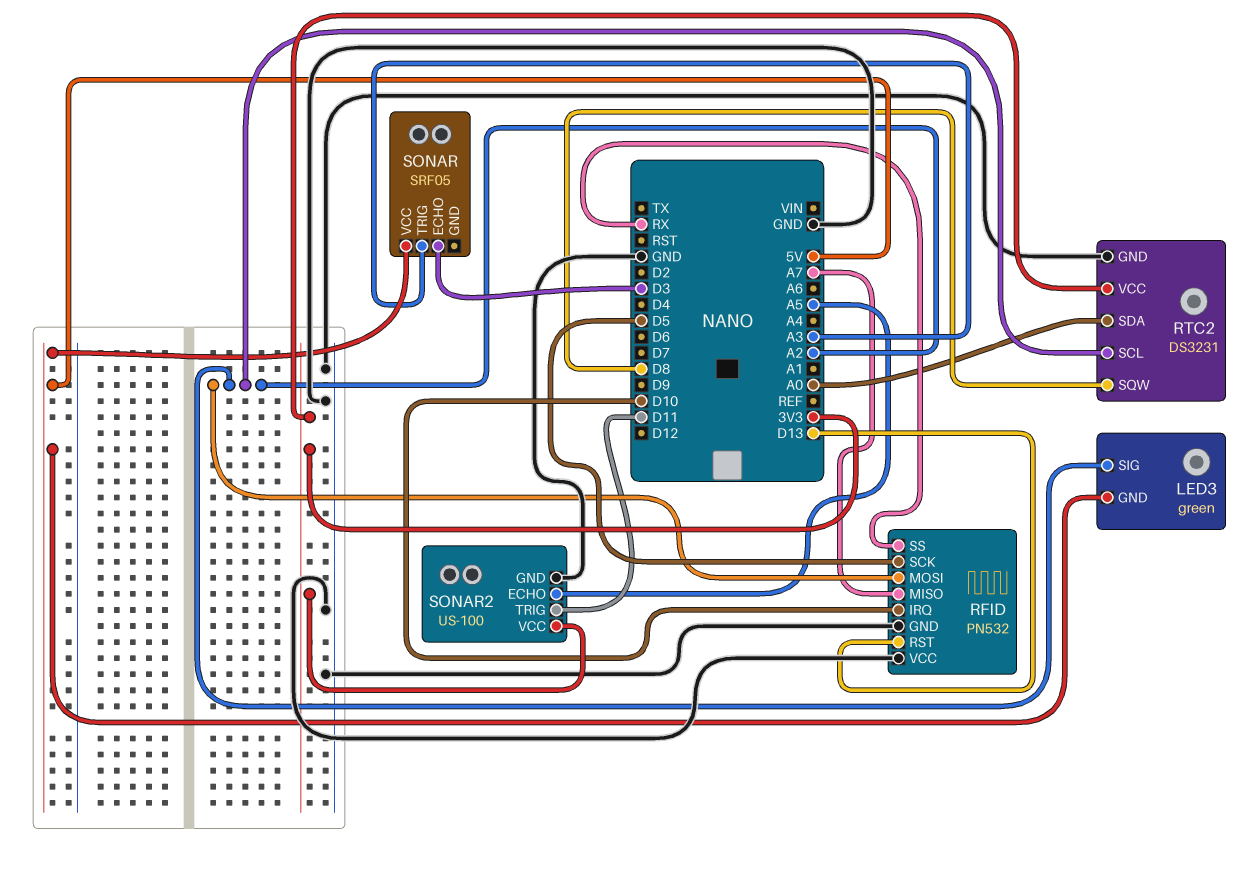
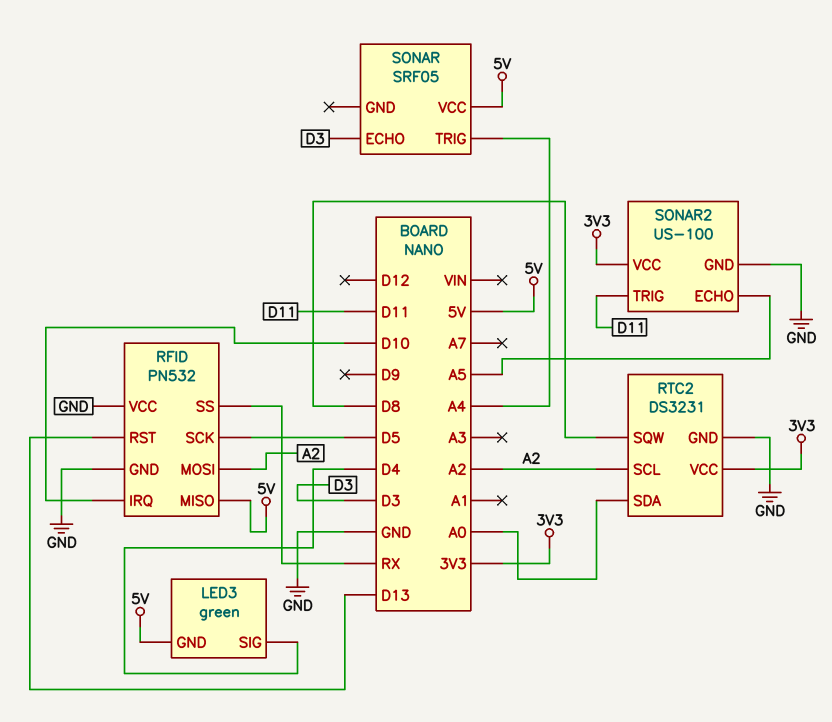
LED3 pin SIG: A2 -> D4
RFID pin MISO: A7 -> 5V
SONAR pin TRIG: A3 -> A4

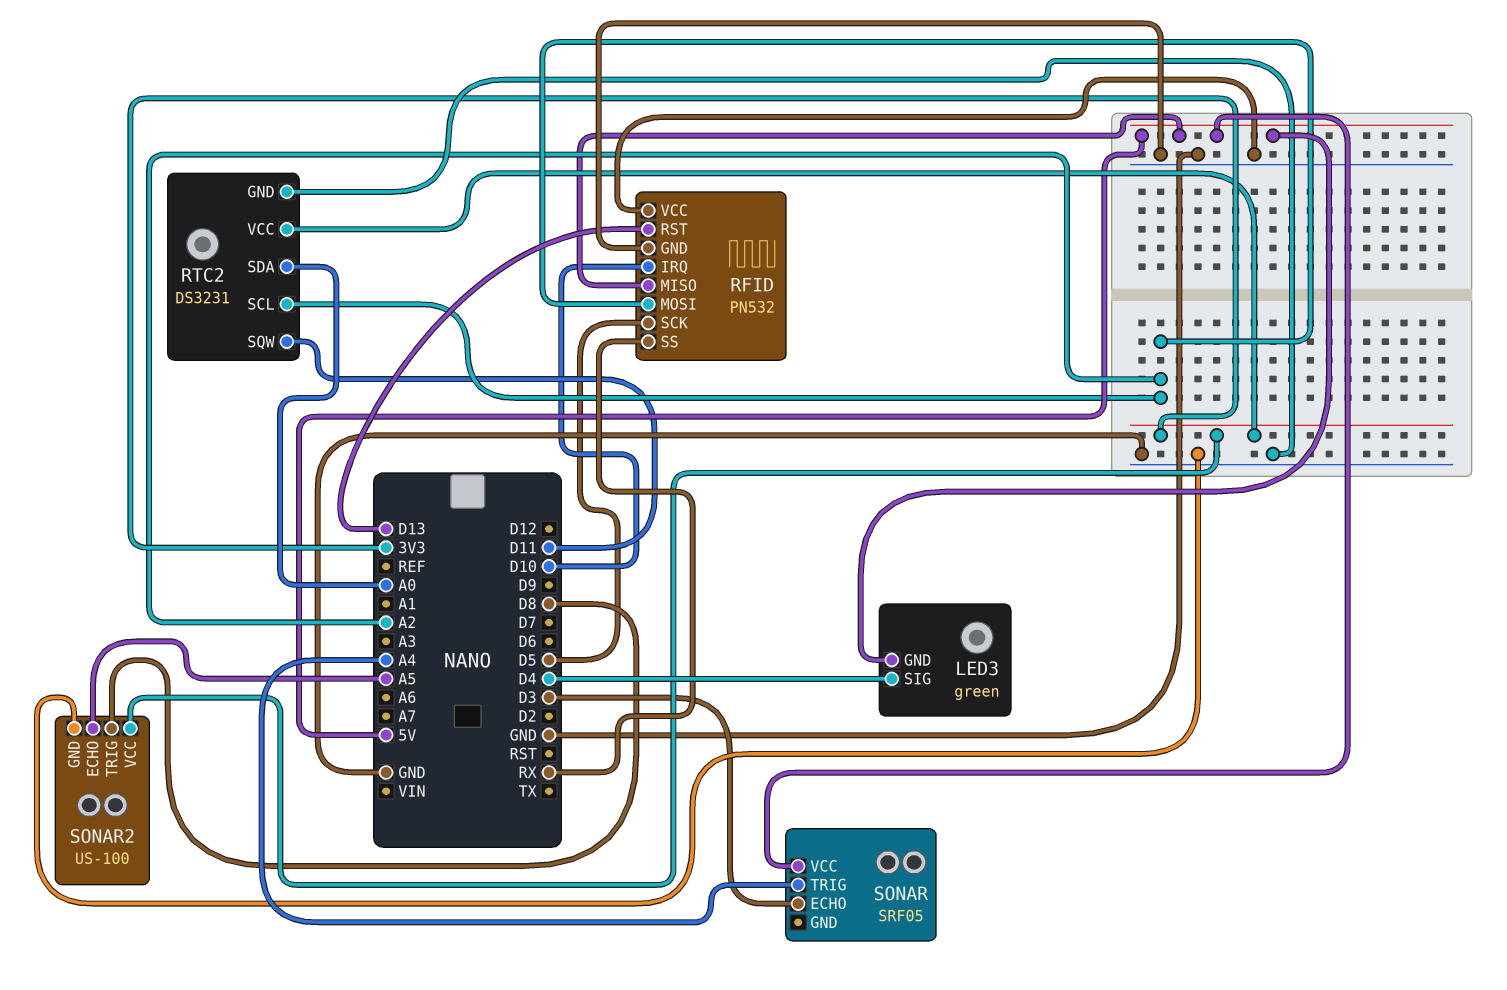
RTC2 pin SQW: D8 -> D11
SONAR2 pin TRIG: D11 -> D8

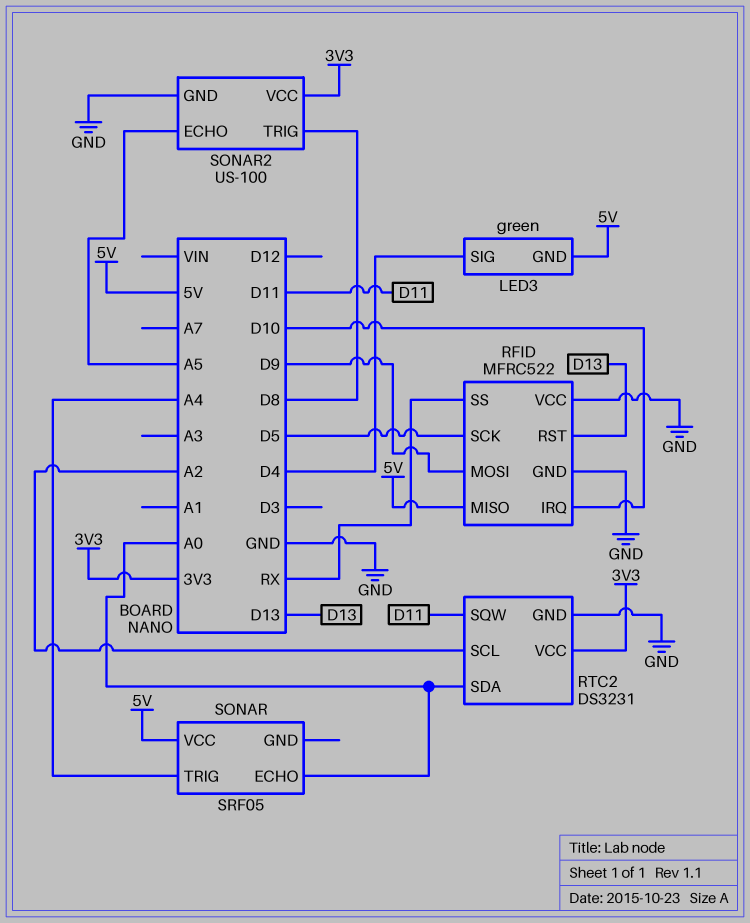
RFID: PN532 -> MFRC522
RFID pin MOSI: A2 -> D9
SONAR pin ECHO: D3 -> A0

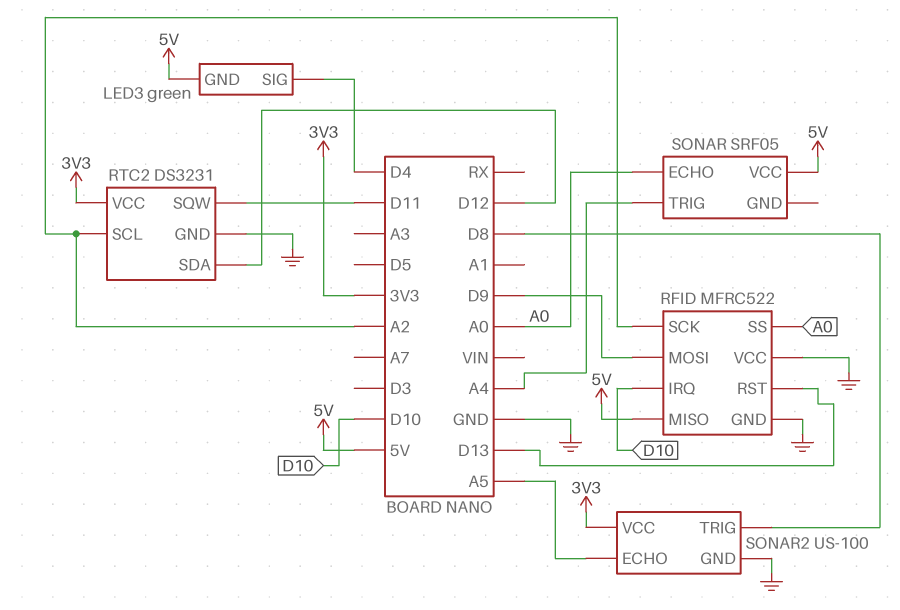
RFID pin SCK: D5 -> A2
RFID pin SS: RX -> A0
RTC2 pin SDA: A0 -> D12

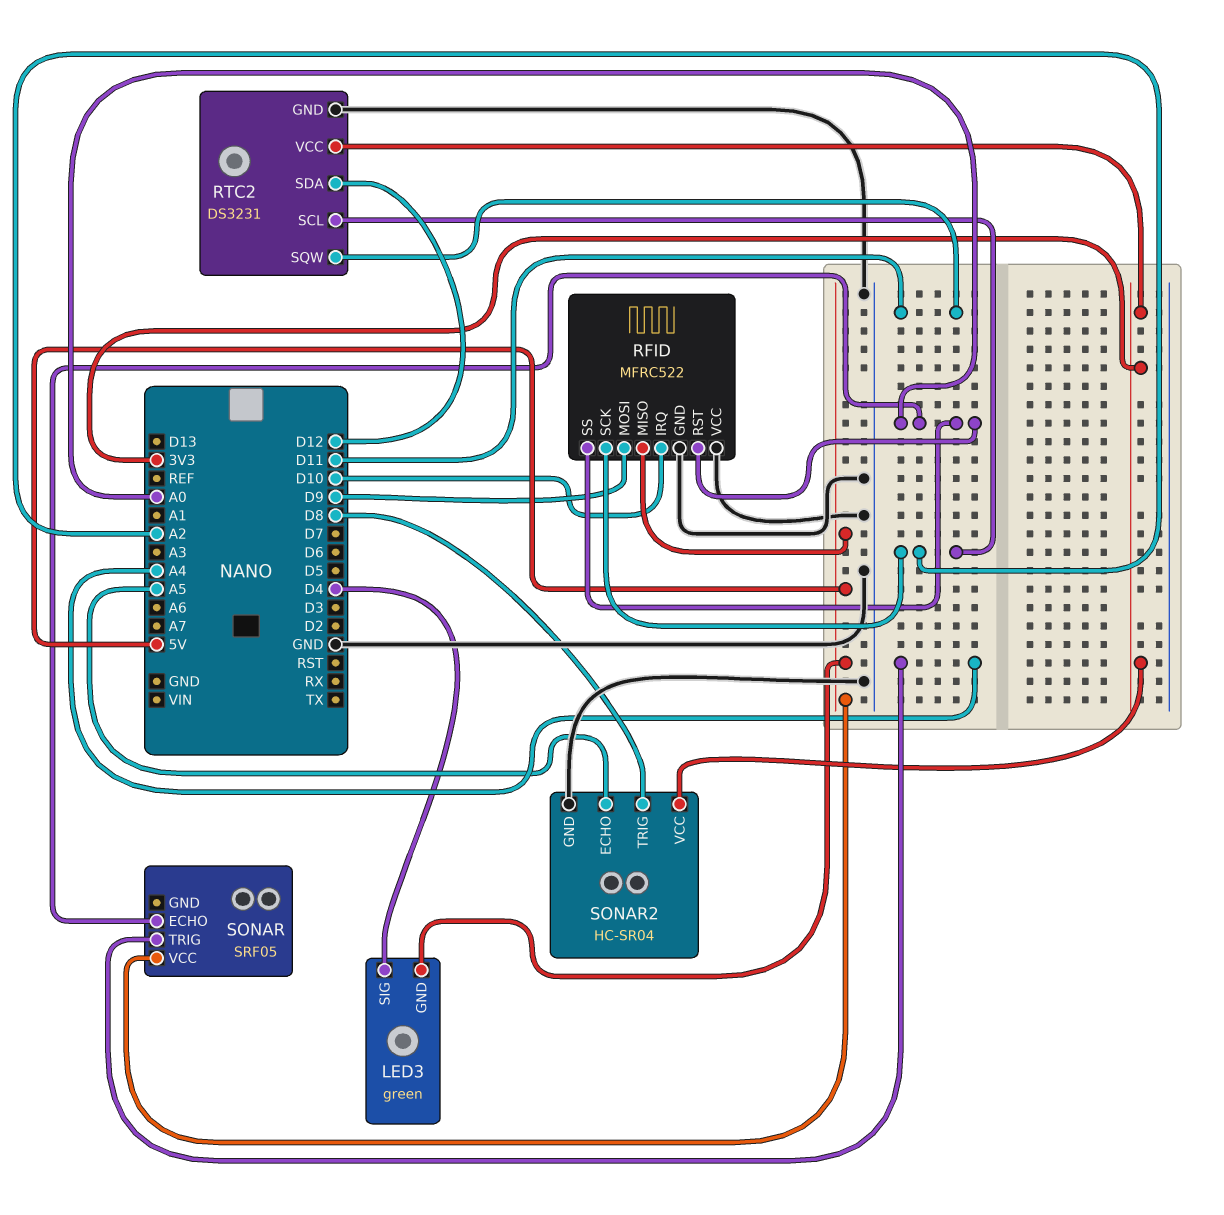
RFID pin RST: D13 -> A0
SONAR2: US-100 -> HC-SR04

